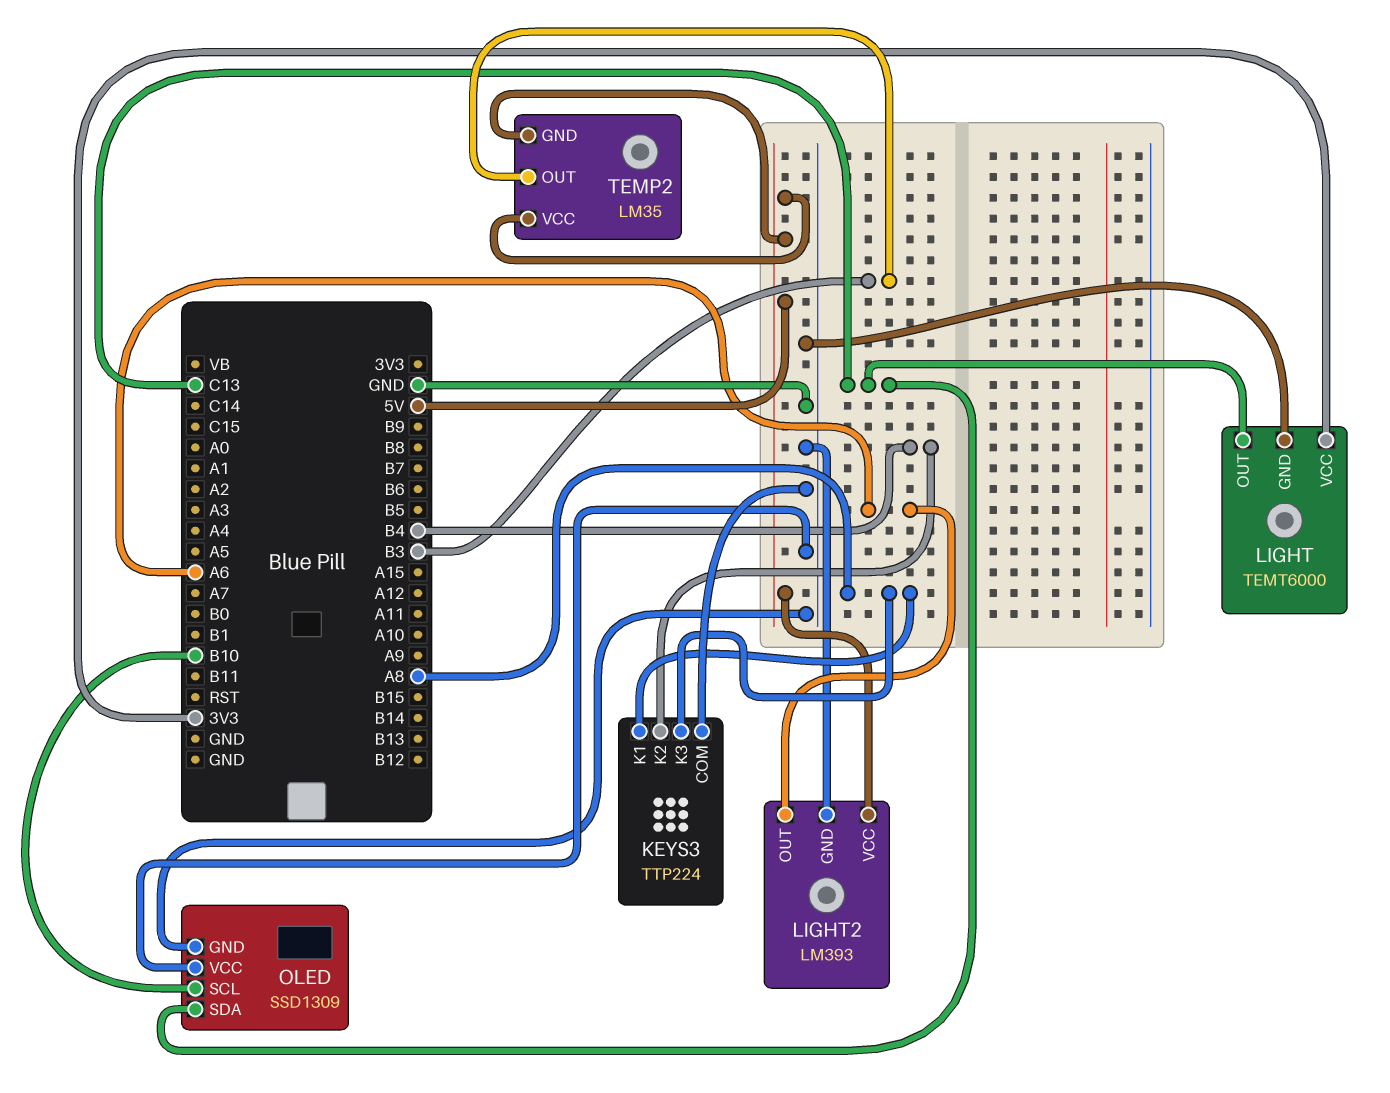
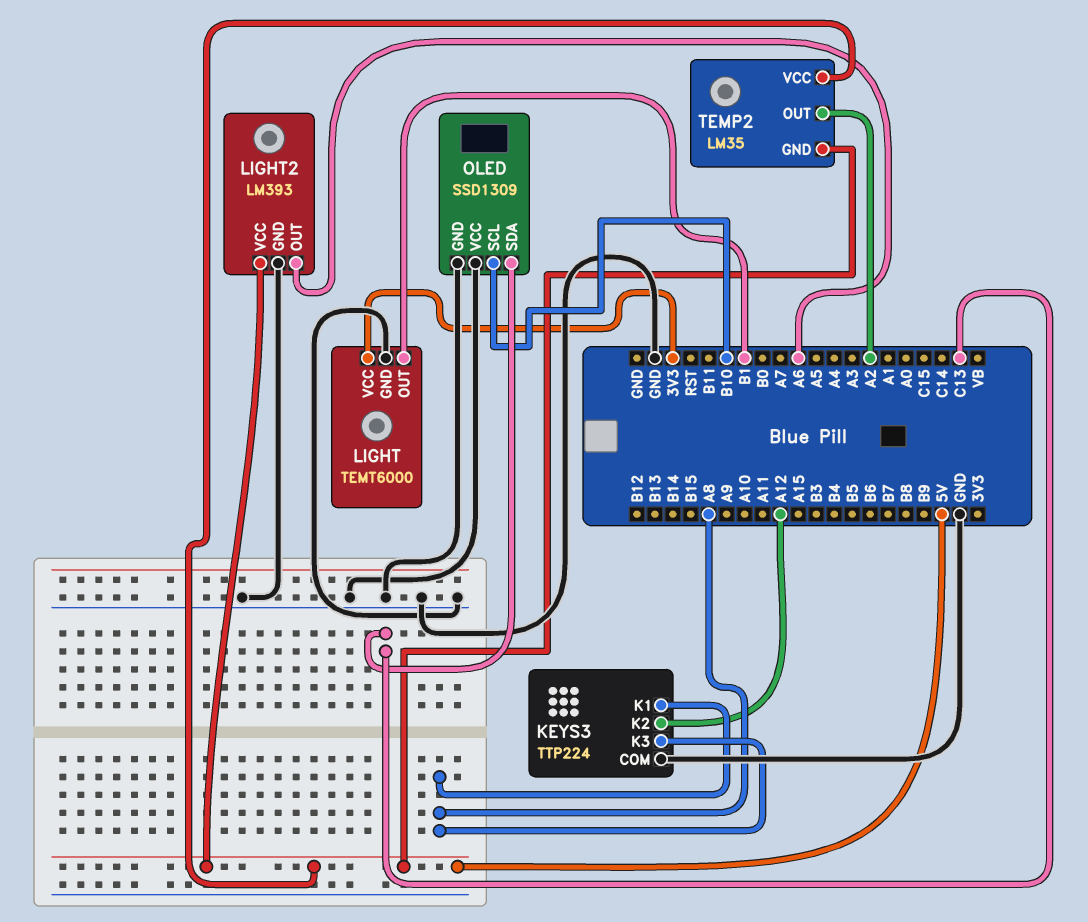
KEYS3 pin K2: B4 -> A12
LIGHT pin OUT: C13 -> B1
TEMP2 pin OUT: B3 -> A2

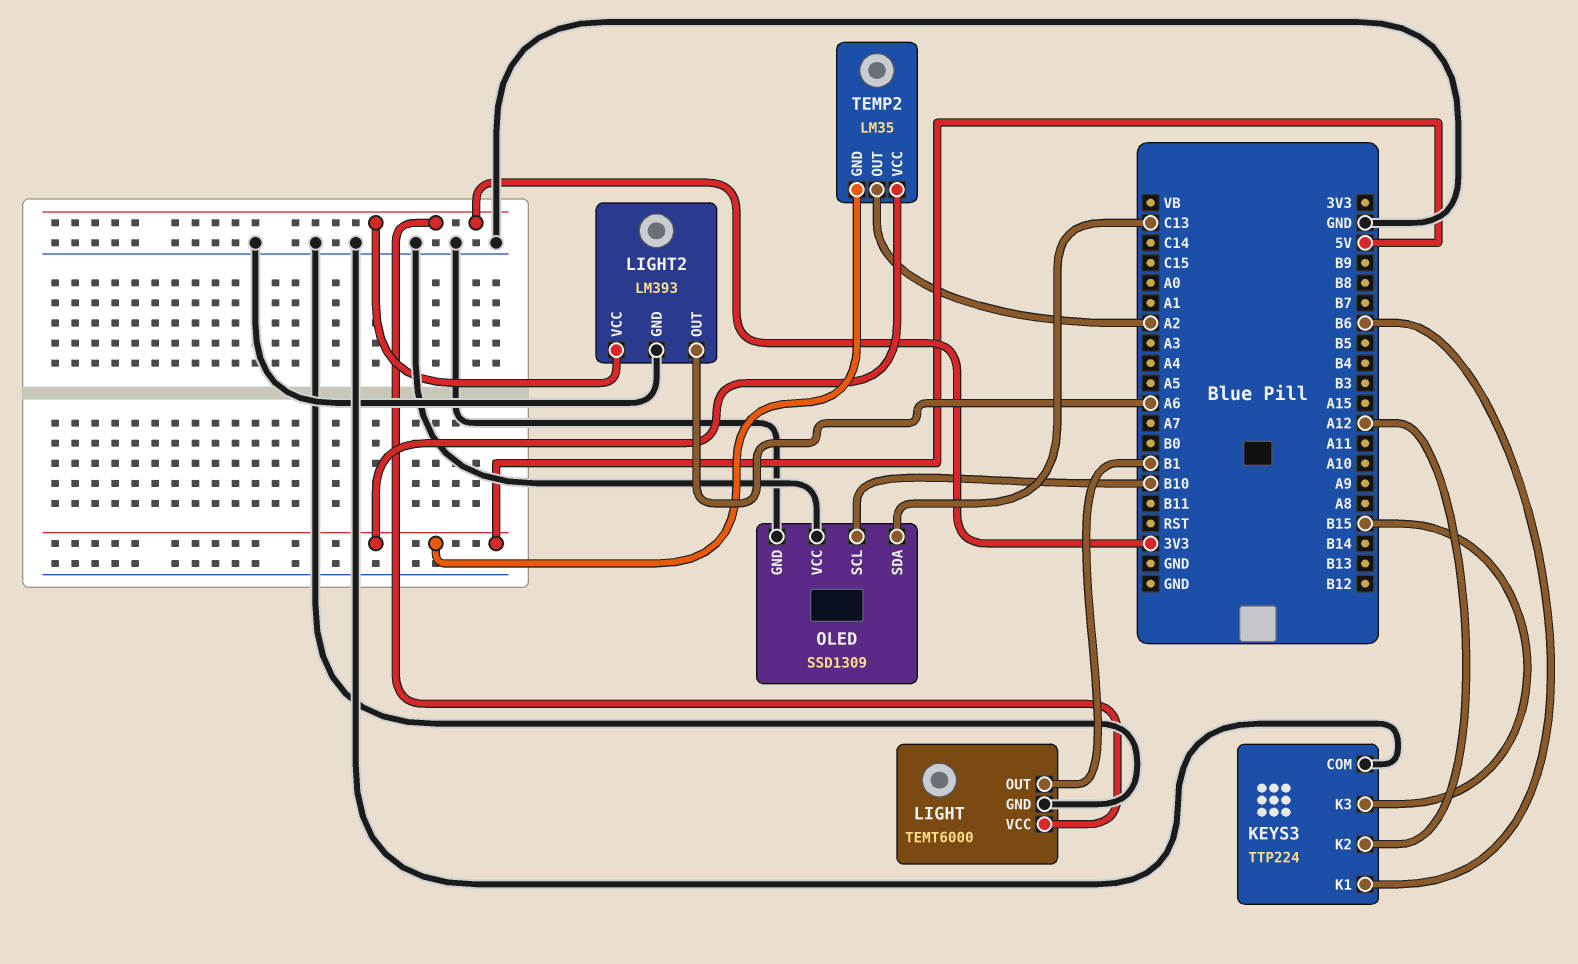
KEYS3 pin K1: A8 -> B6
KEYS3 pin K3: A8 -> B15
LIGHT2 pin VCC: 5V -> 3V3

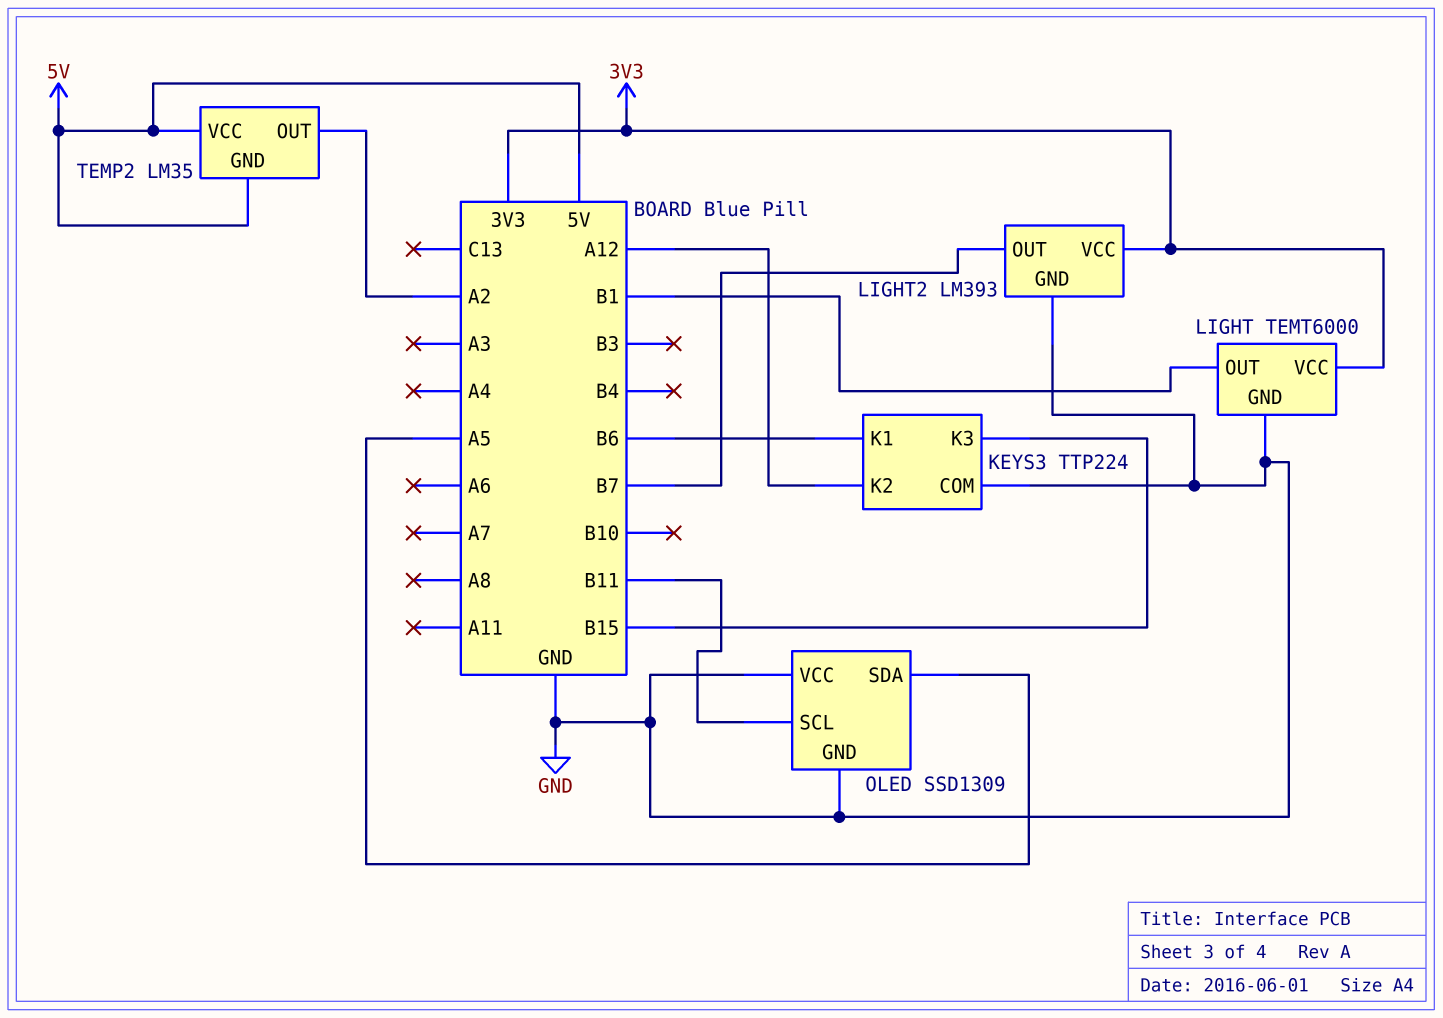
LIGHT2 pin OUT: A6 -> B7
OLED pin SCL: B10 -> B11
OLED pin SDA: C13 -> A5

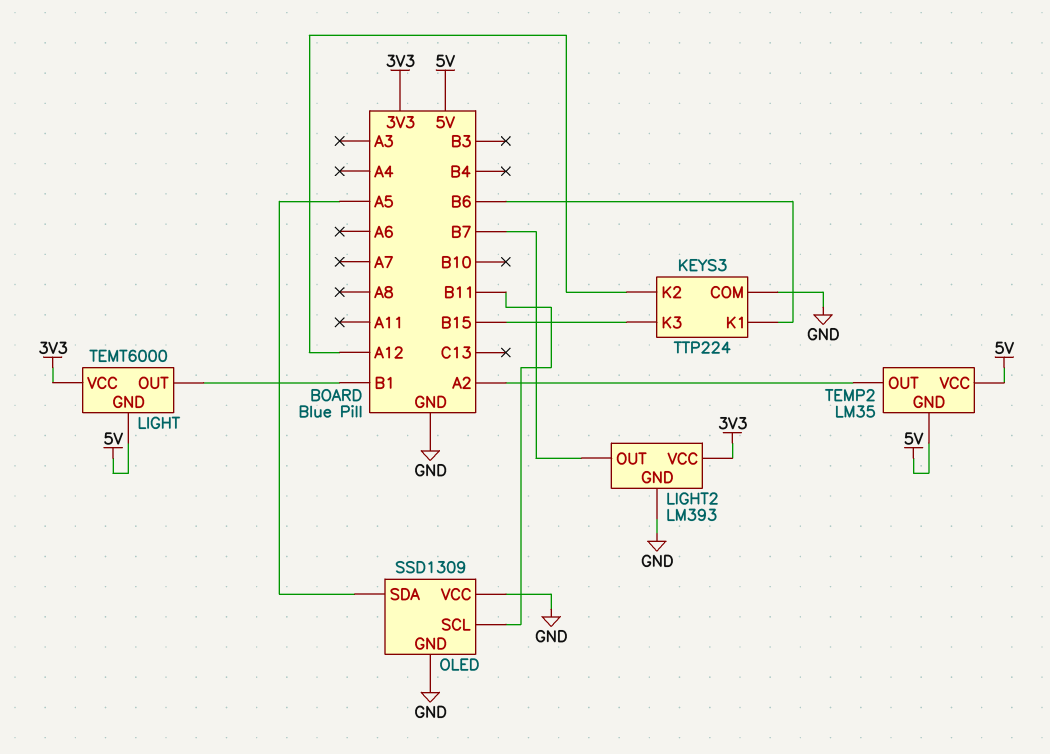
LIGHT pin GND: GND -> 5V

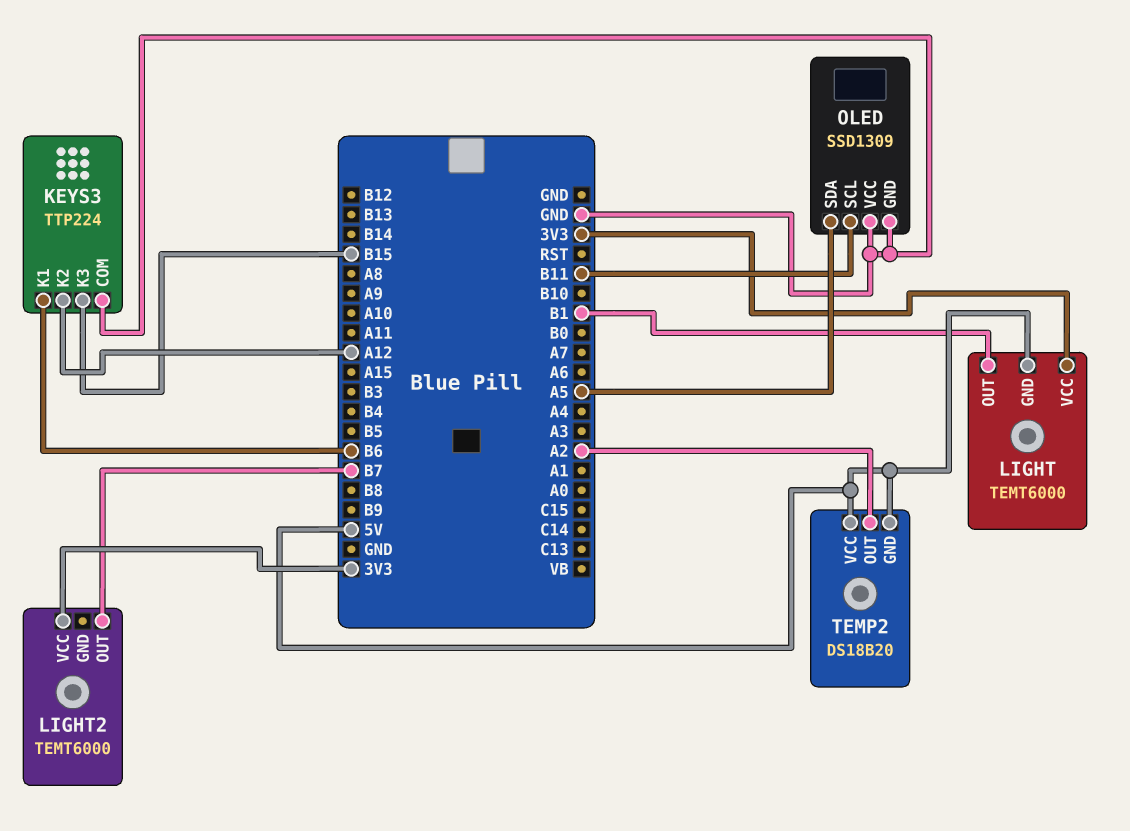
LIGHT2: LM393 -> TEMT6000
LIGHT2 pin GND: GND -> none
TEMP2: LM35 -> DS18B20

